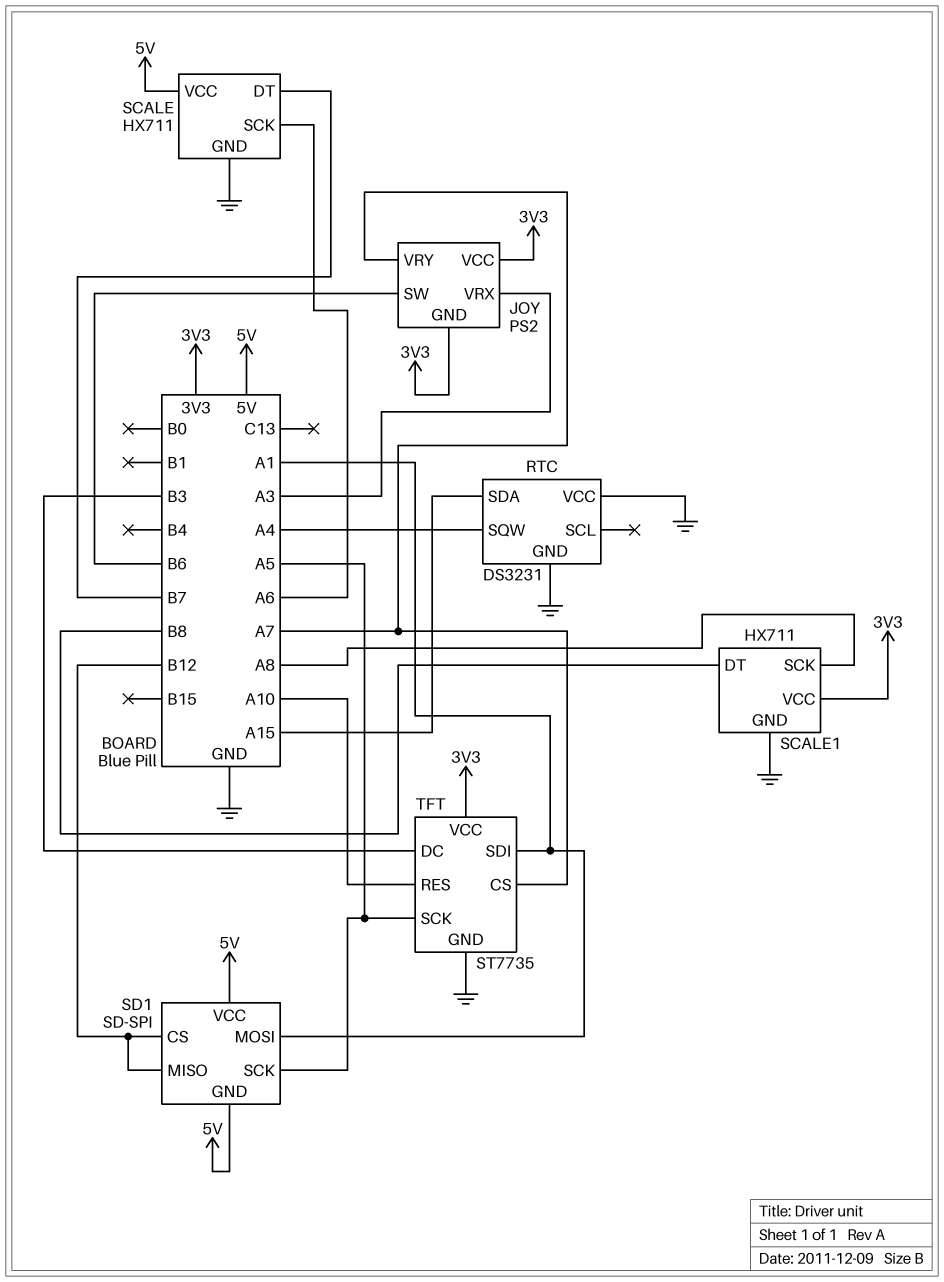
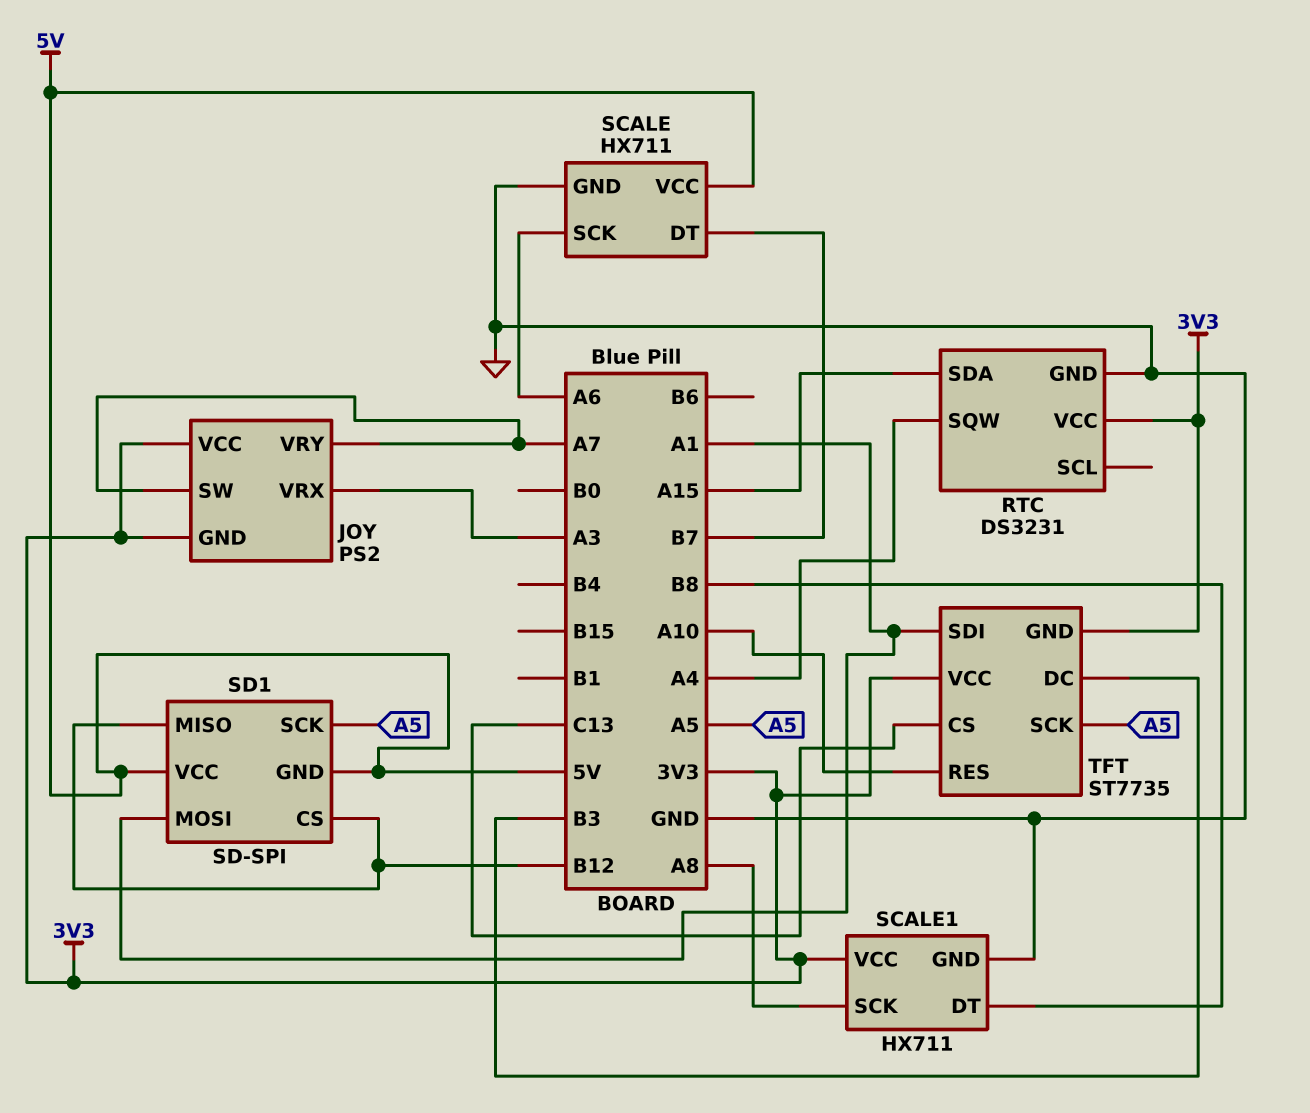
JOY pin SW: B6 -> A7
RTC pin VCC: GND -> 3V3
TFT pin CS: A7 -> C13
TFT pin GND: GND -> 3V3

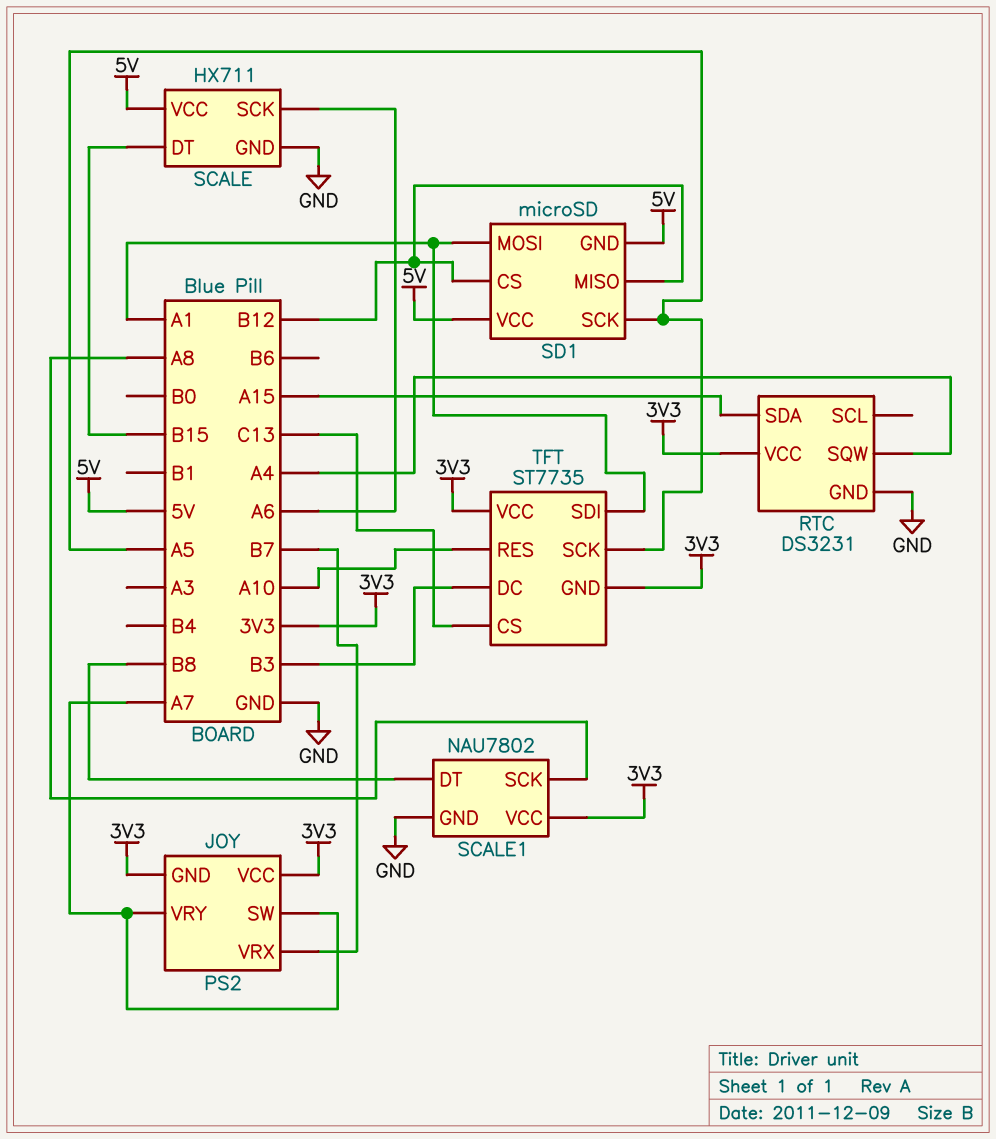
JOY pin VRX: A3 -> B7
SCALE pin DT: B7 -> B15
SCALE1: HX711 -> NAU7802
SD1: SD-SPI -> microSD

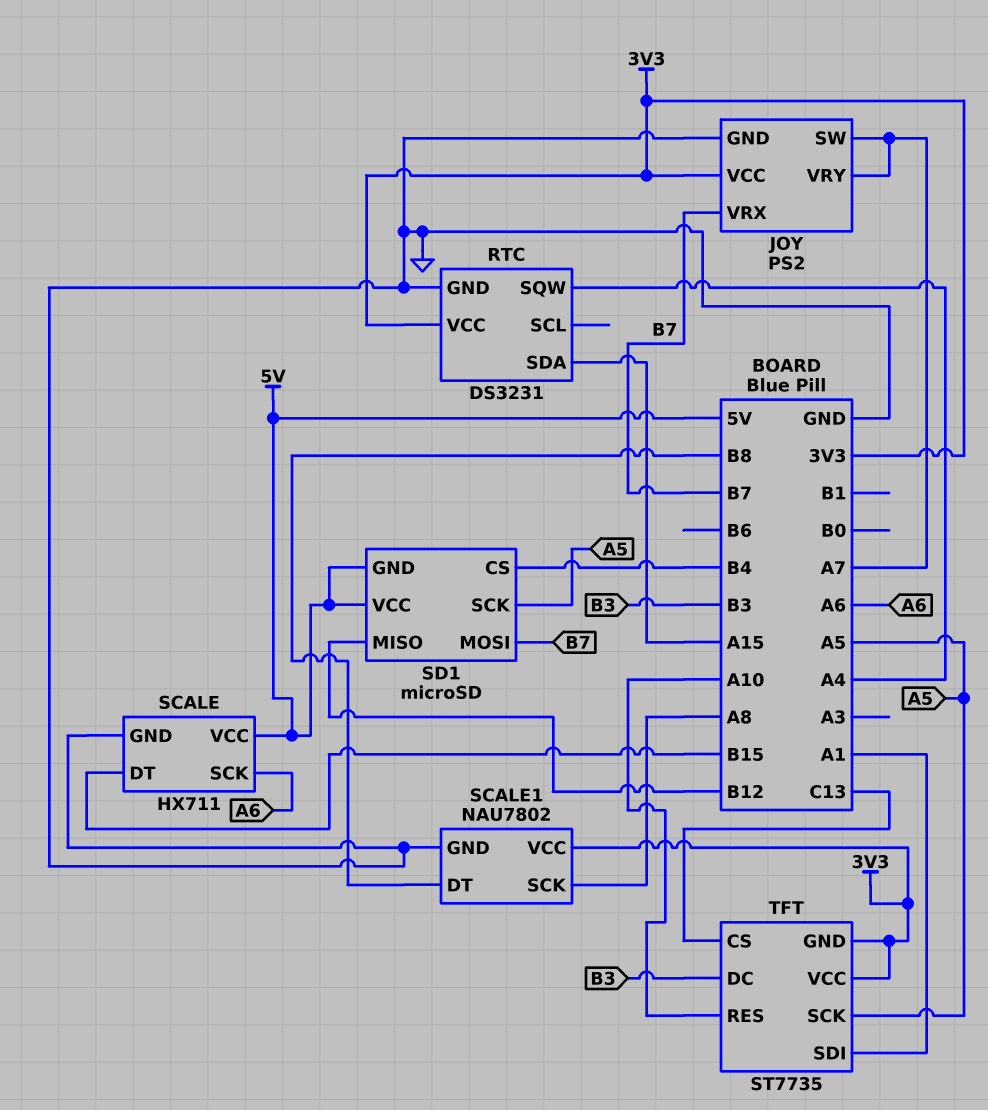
JOY pin GND: 3V3 -> GND
SD1 pin CS: B12 -> B4
SD1 pin MOSI: A1 -> B7

